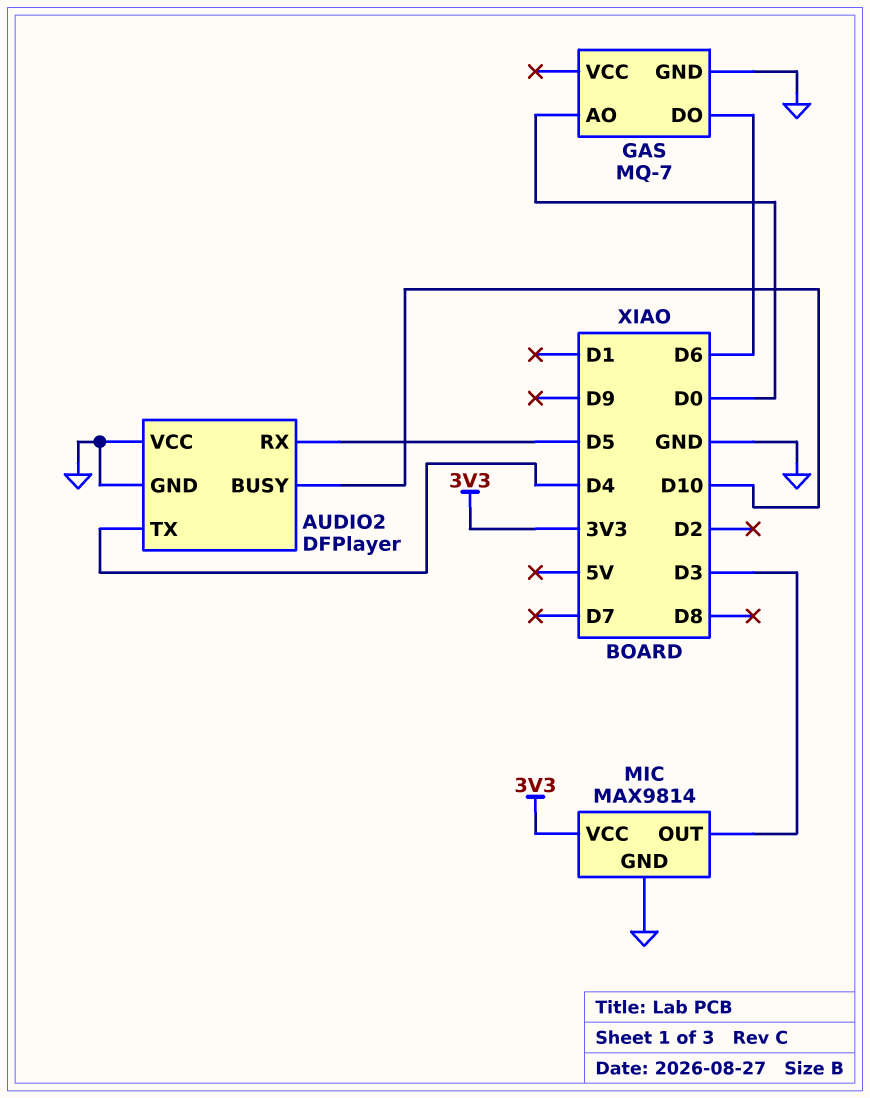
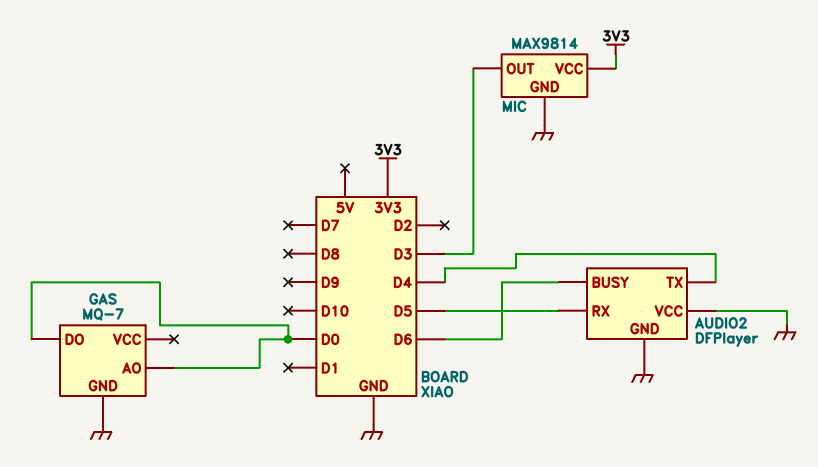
AUDIO2 pin BUSY: D10 -> D6
GAS pin DO: D6 -> D0

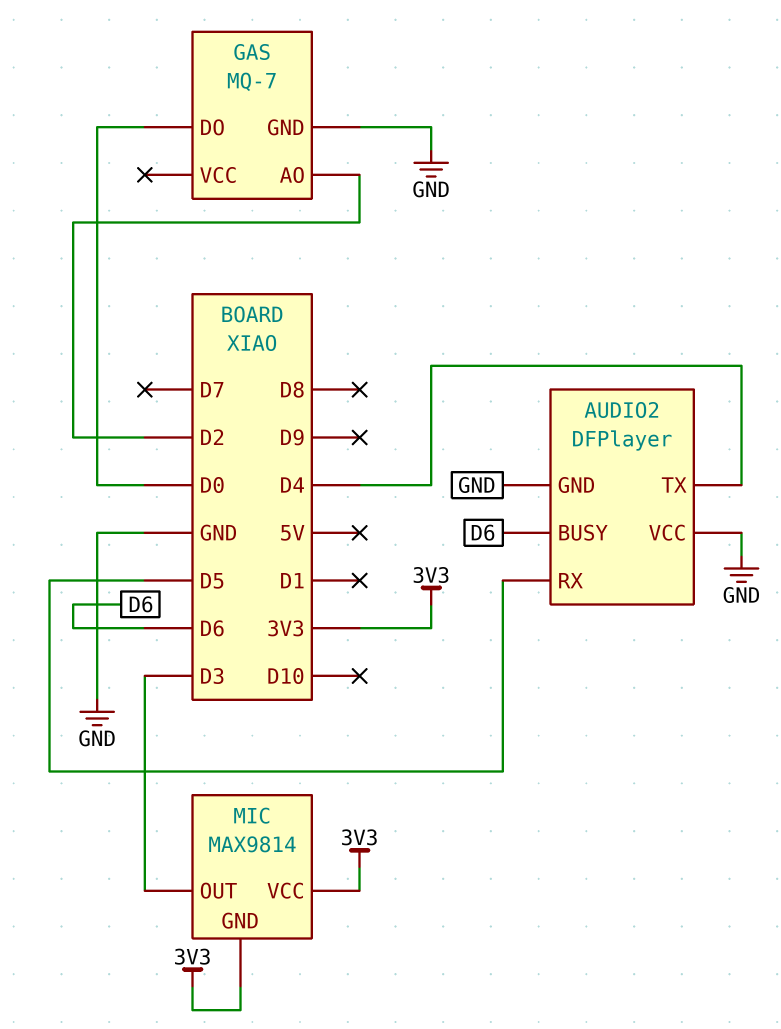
GAS pin AO: D0 -> D2
MIC pin GND: GND -> 3V3

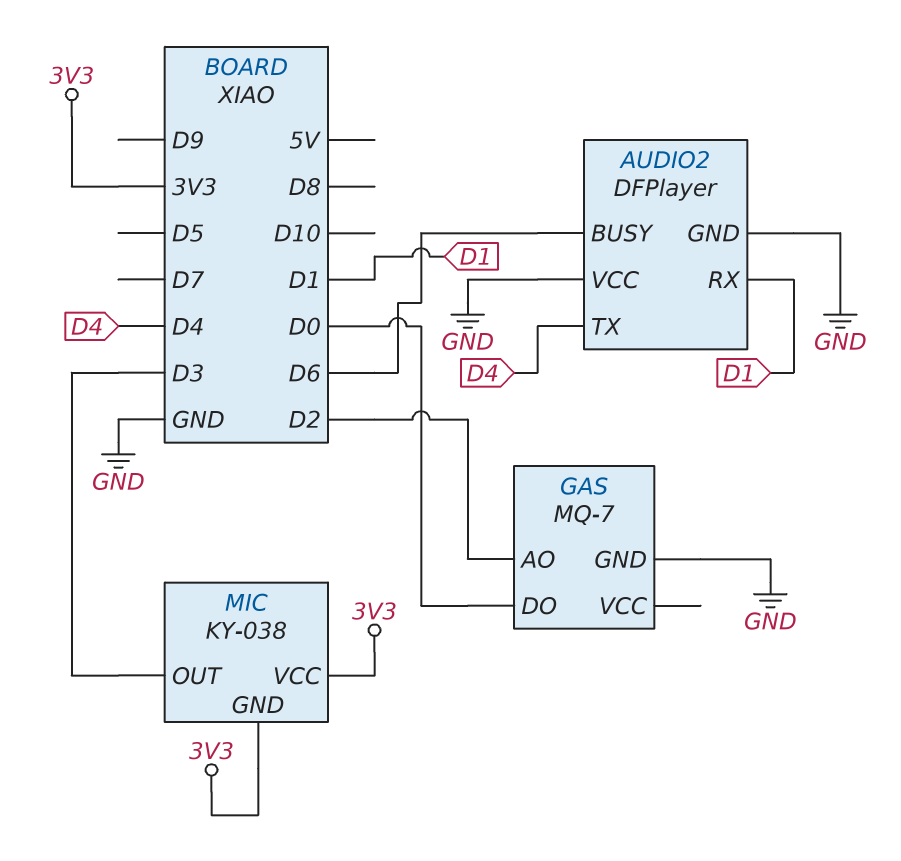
AUDIO2 pin RX: D5 -> D1
MIC: MAX9814 -> KY-038

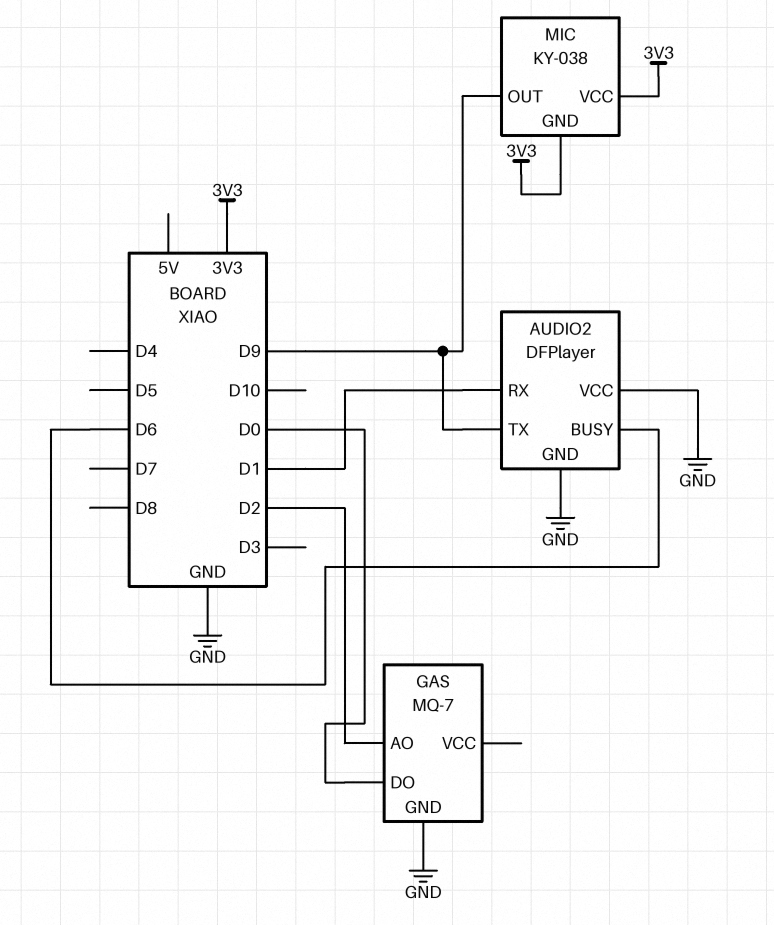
AUDIO2 pin TX: D4 -> D9
MIC pin OUT: D3 -> D9

